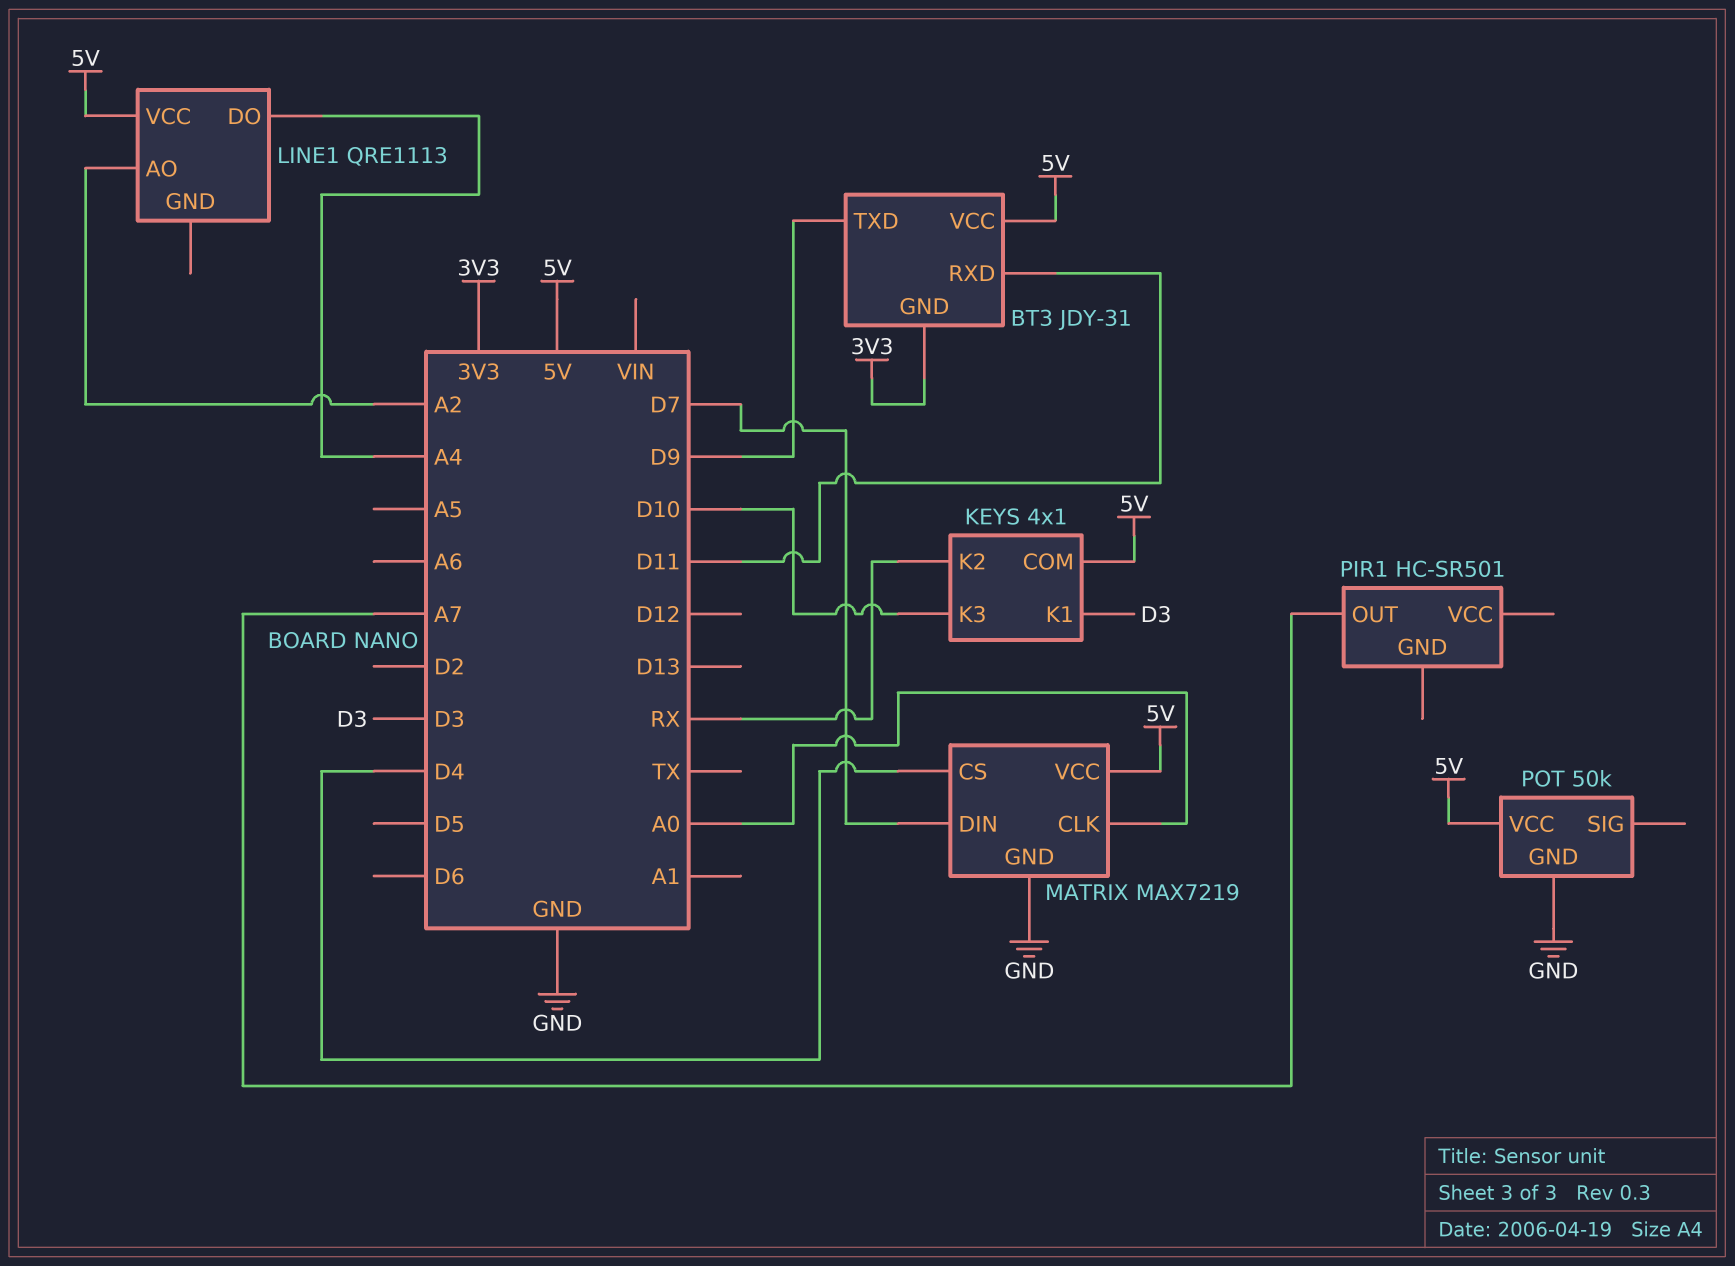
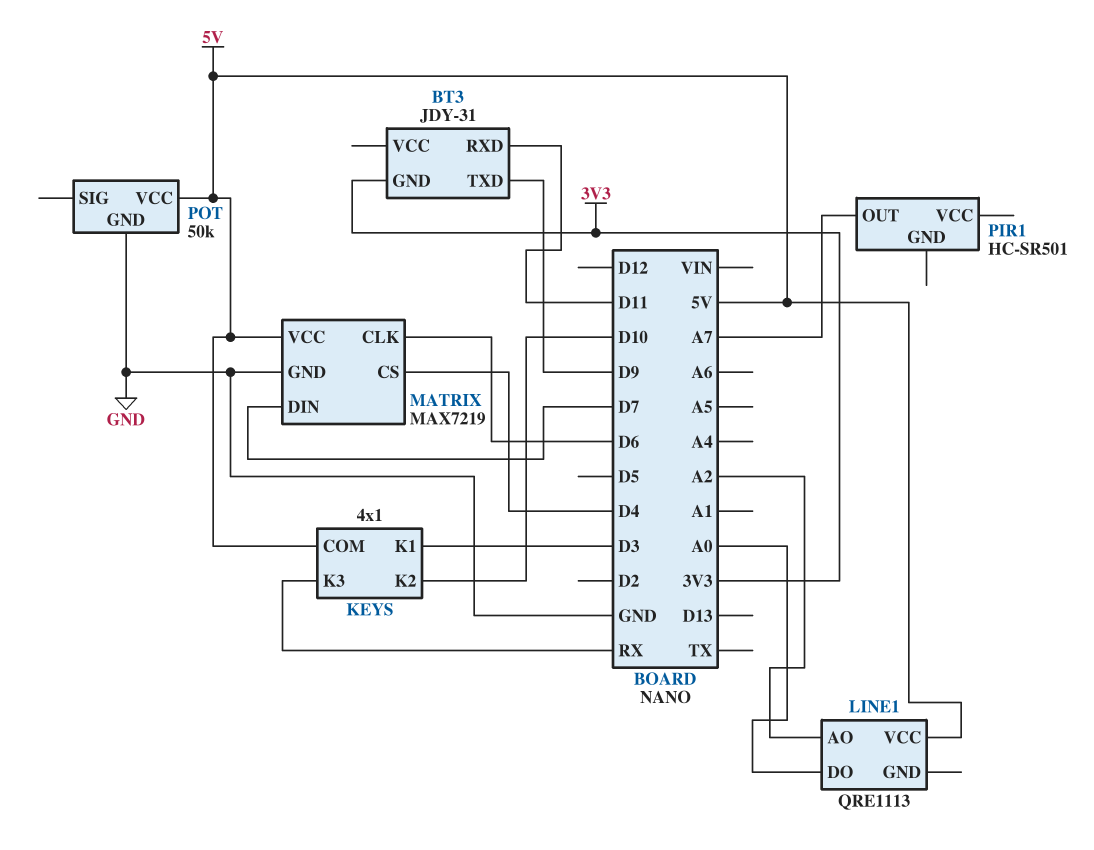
BT3 pin VCC: 5V -> none
KEYS pin K2: RX -> D10
KEYS pin K3: D10 -> RX
LINE1 pin DO: A4 -> A0
MATRIX pin CLK: A0 -> D6

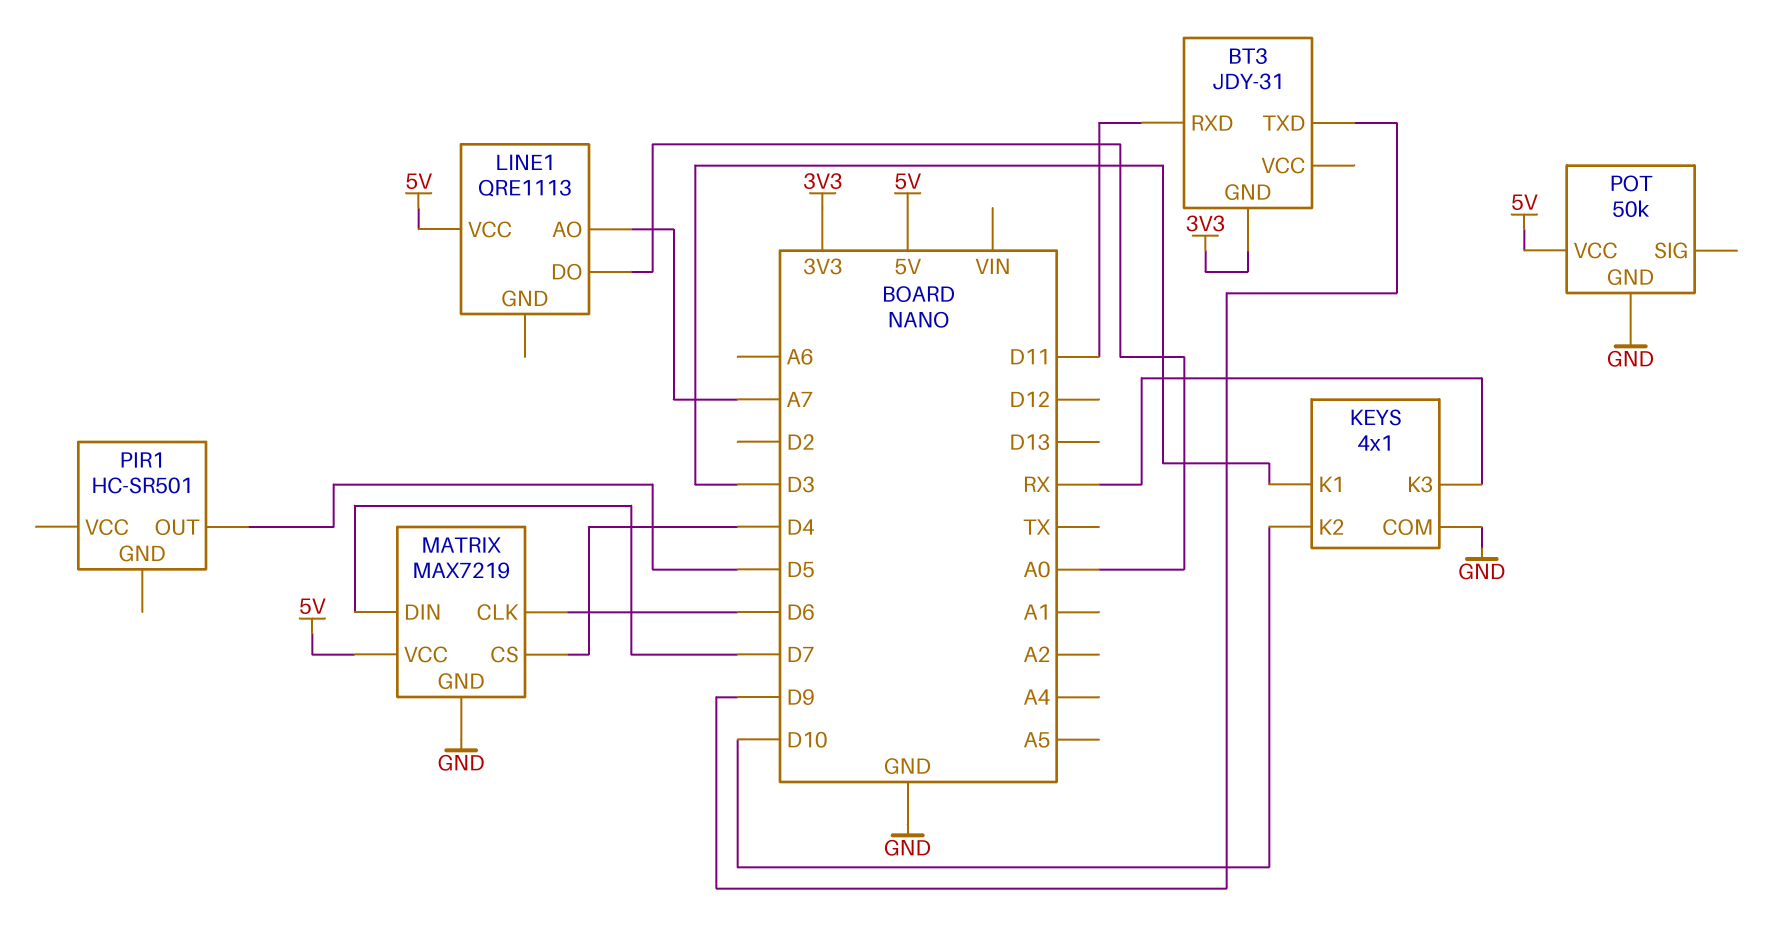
KEYS pin COM: 5V -> GND
LINE1 pin AO: A2 -> A7
PIR1 pin OUT: A7 -> D5

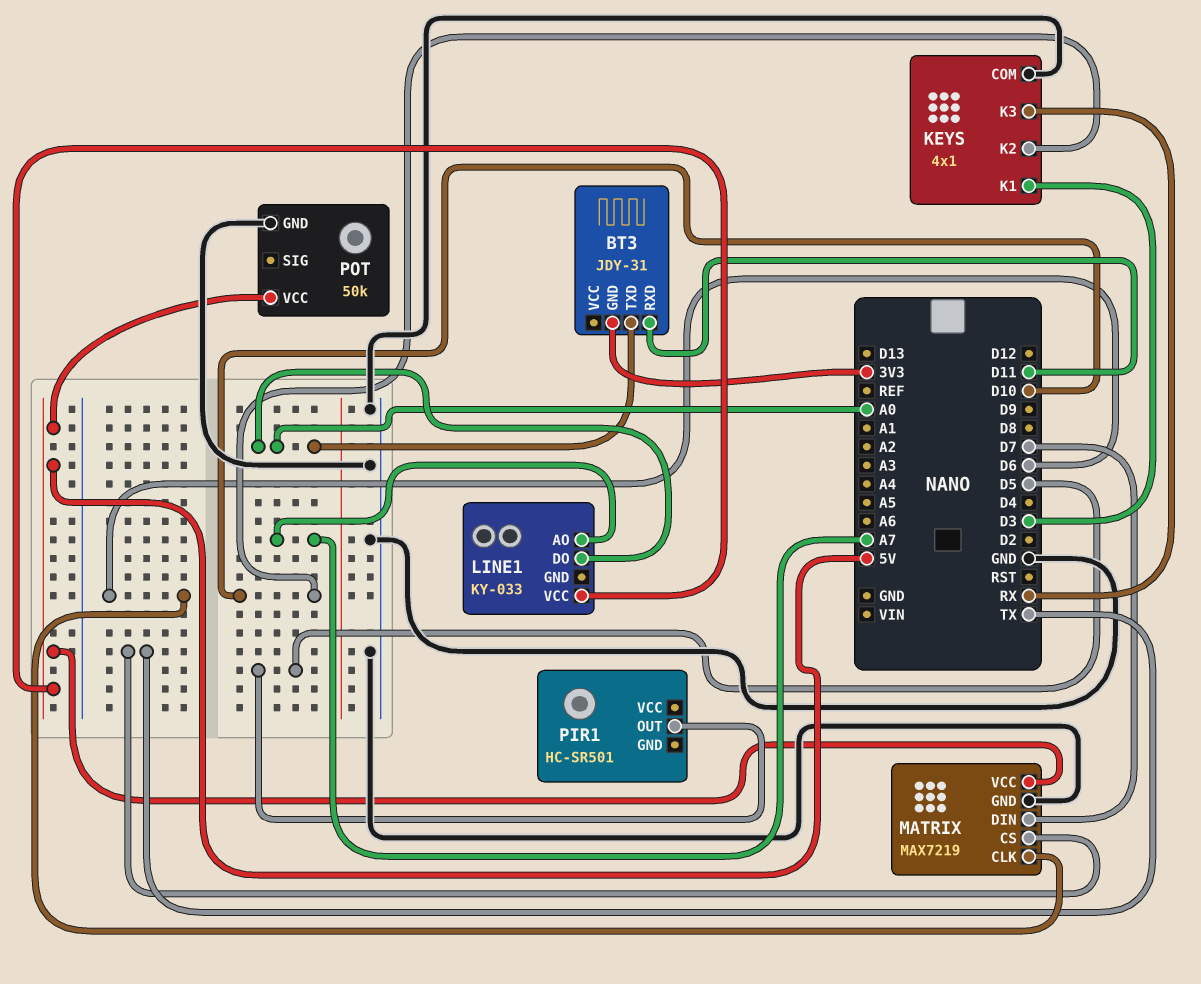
BT3 pin TXD: D9 -> A0
LINE1: QRE1113 -> KY-033
MATRIX pin CS: D4 -> TX

